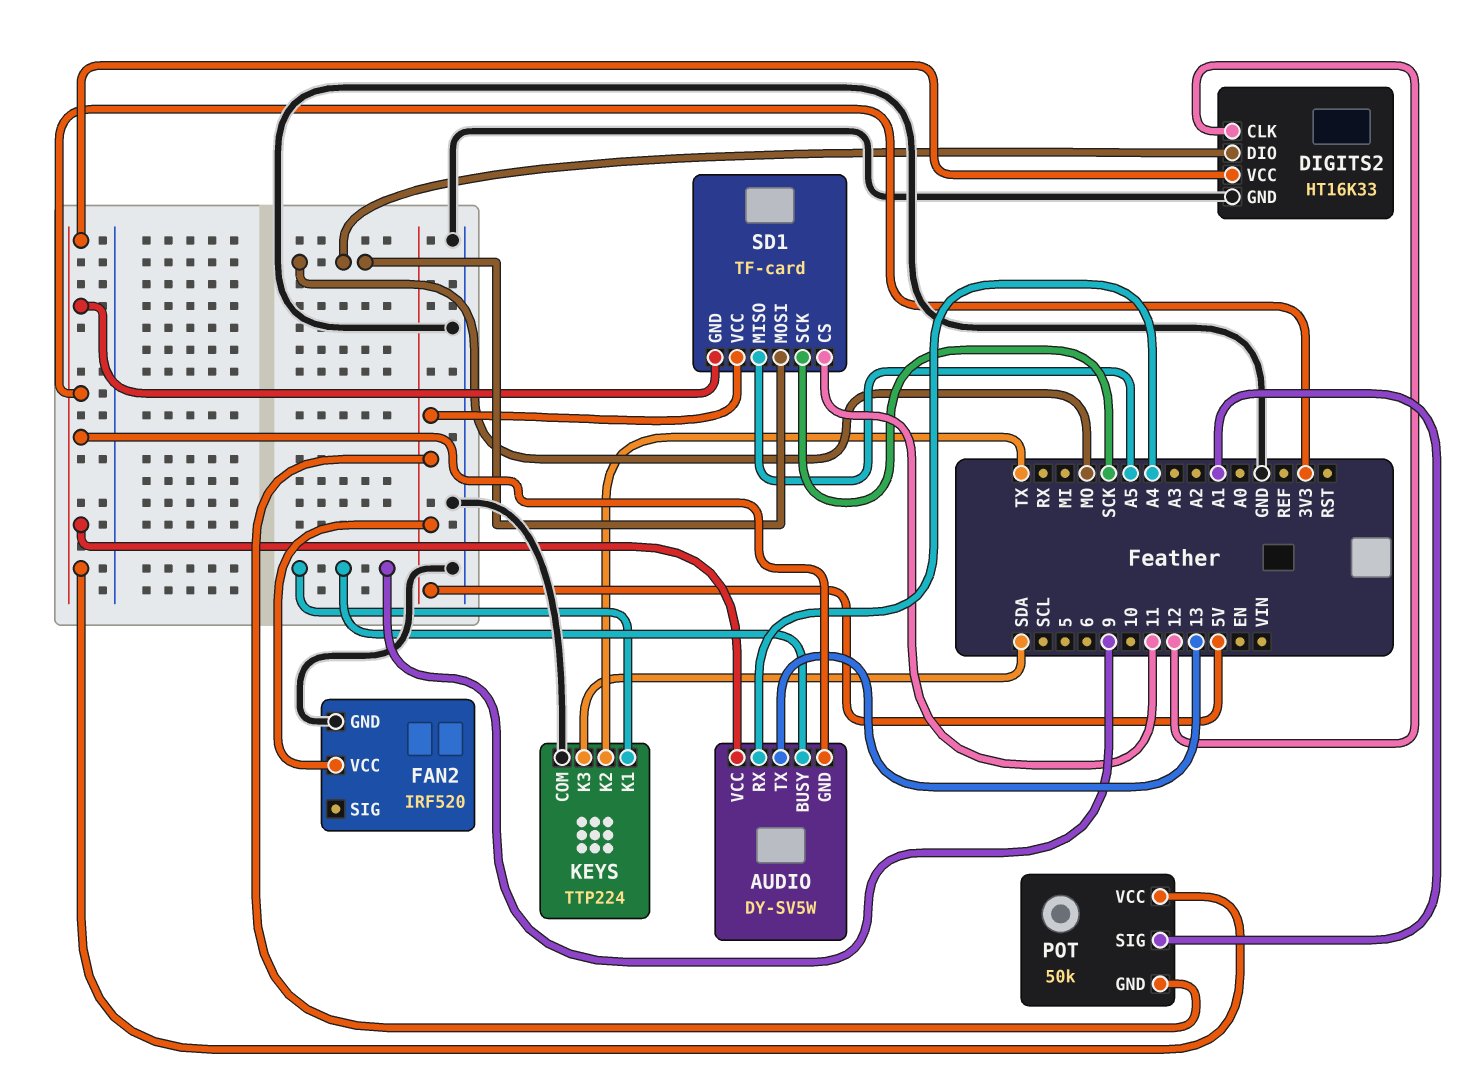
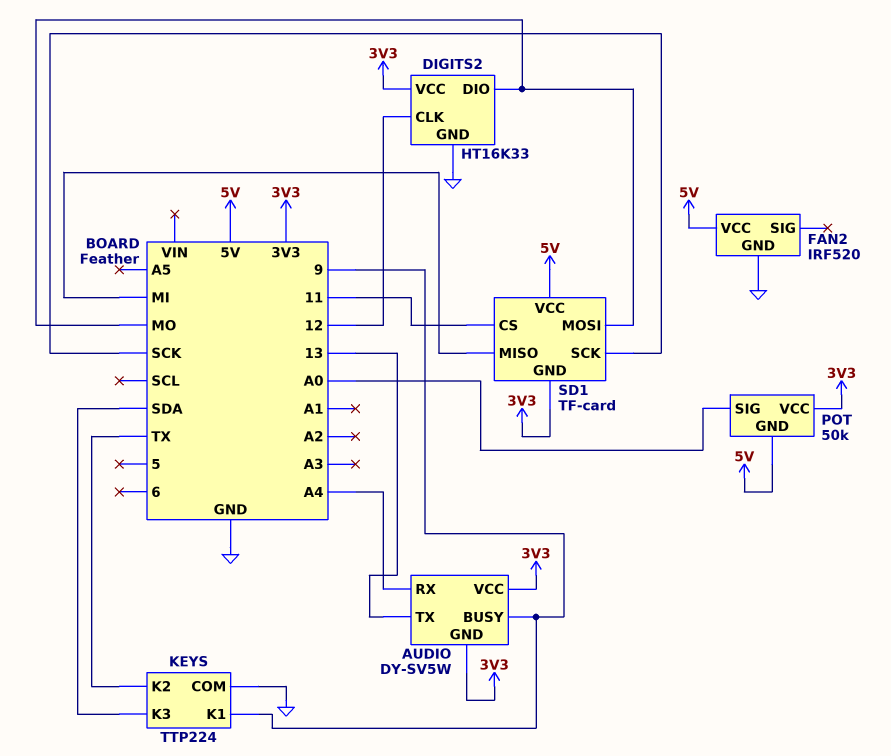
POT pin SIG: A1 -> A0
SD1 pin MISO: A5 -> MI

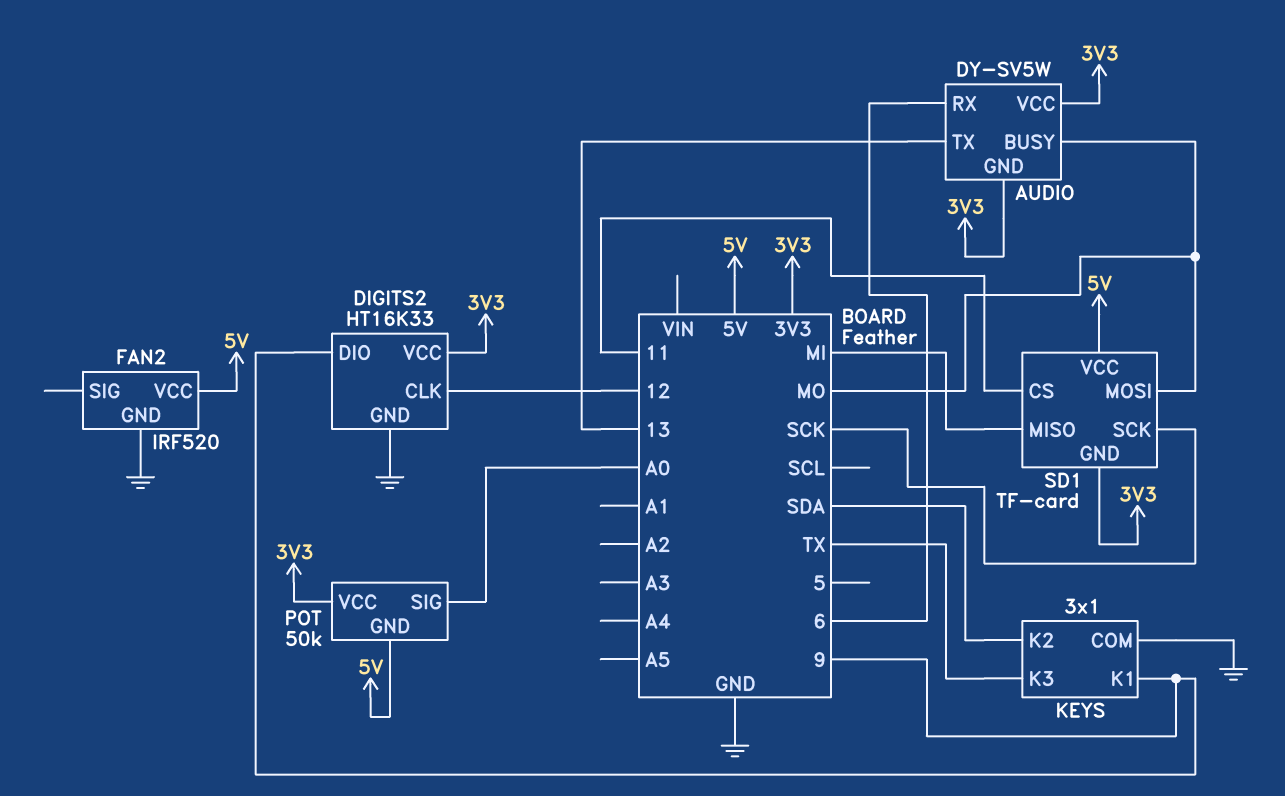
AUDIO pin BUSY: 9 -> MO
AUDIO pin RX: A4 -> 6
DIGITS2 pin DIO: MO -> 9
KEYS: TTP224 -> 3x1
KEYS pin K2: TX -> SDA
KEYS pin K3: SDA -> TX

